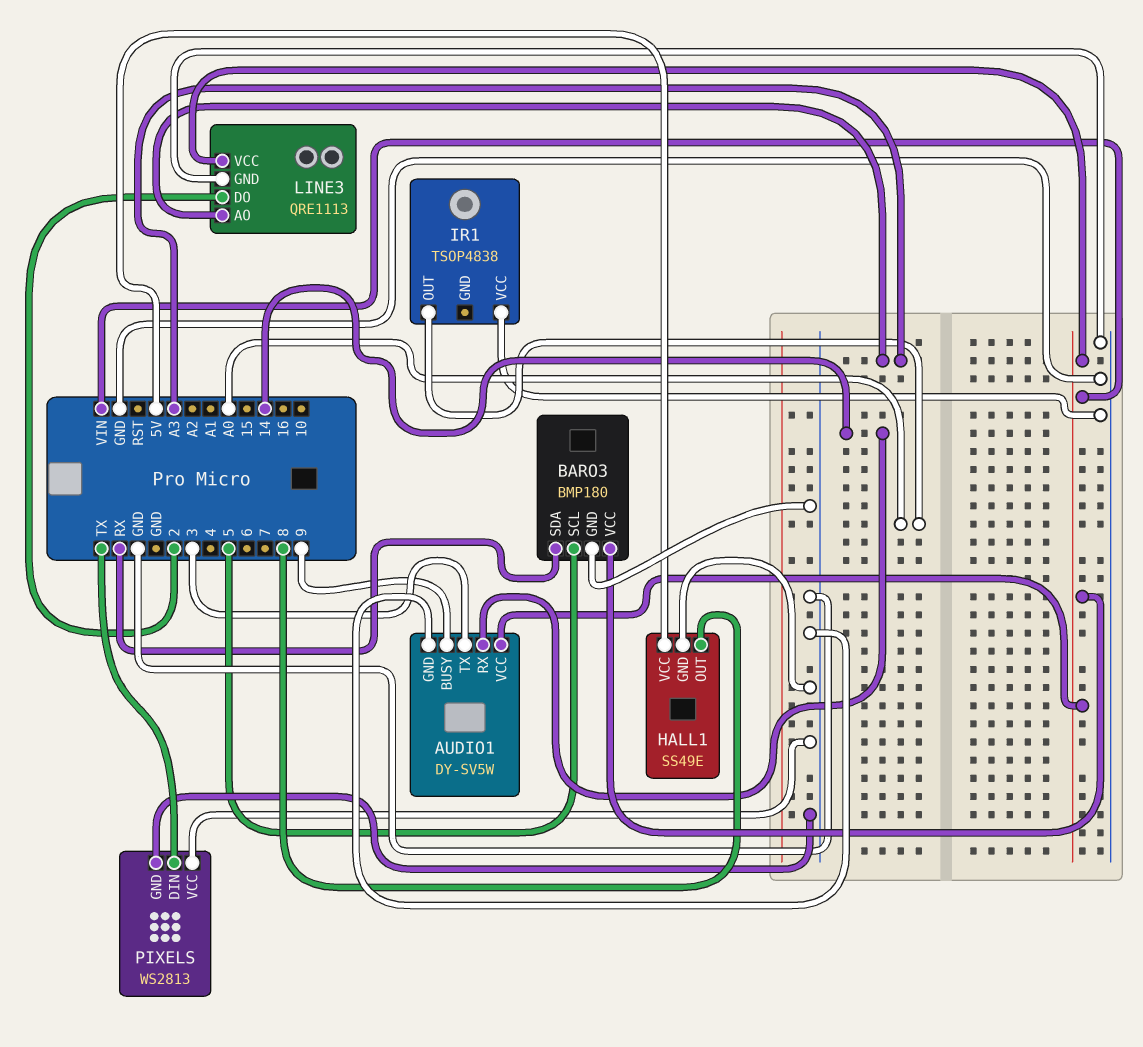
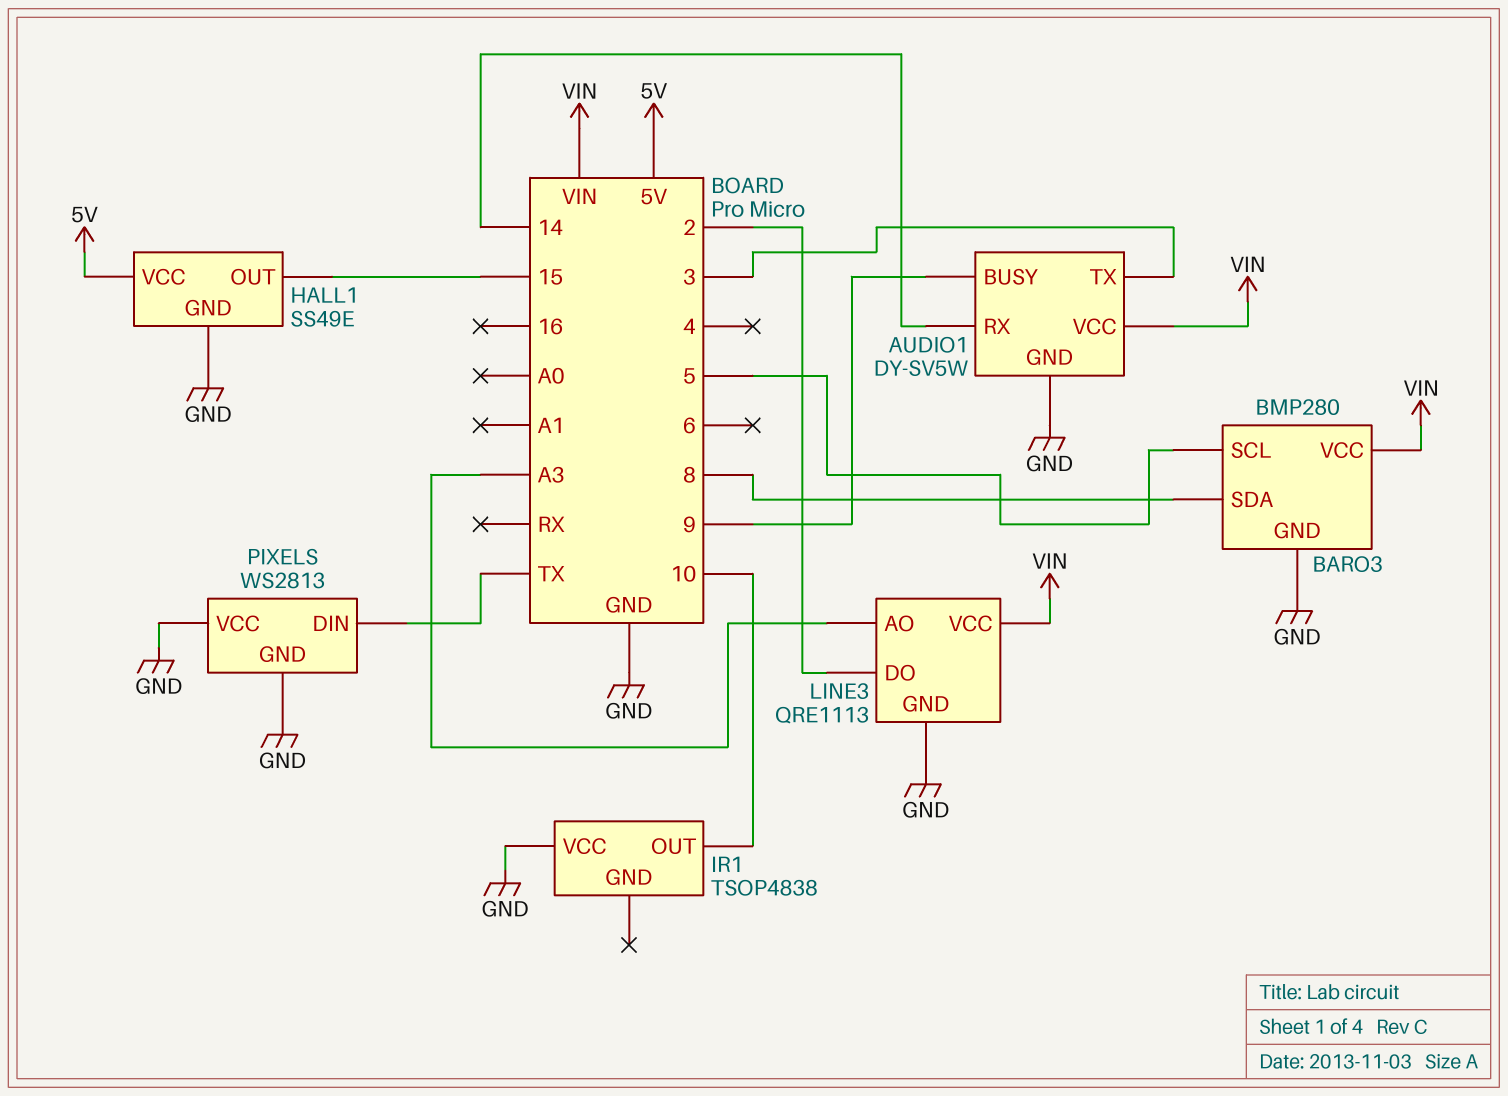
BARO3: BMP180 -> BMP280
BARO3 pin SDA: RX -> 8
HALL1 pin OUT: 8 -> 15
IR1 pin OUT: A0 -> 10

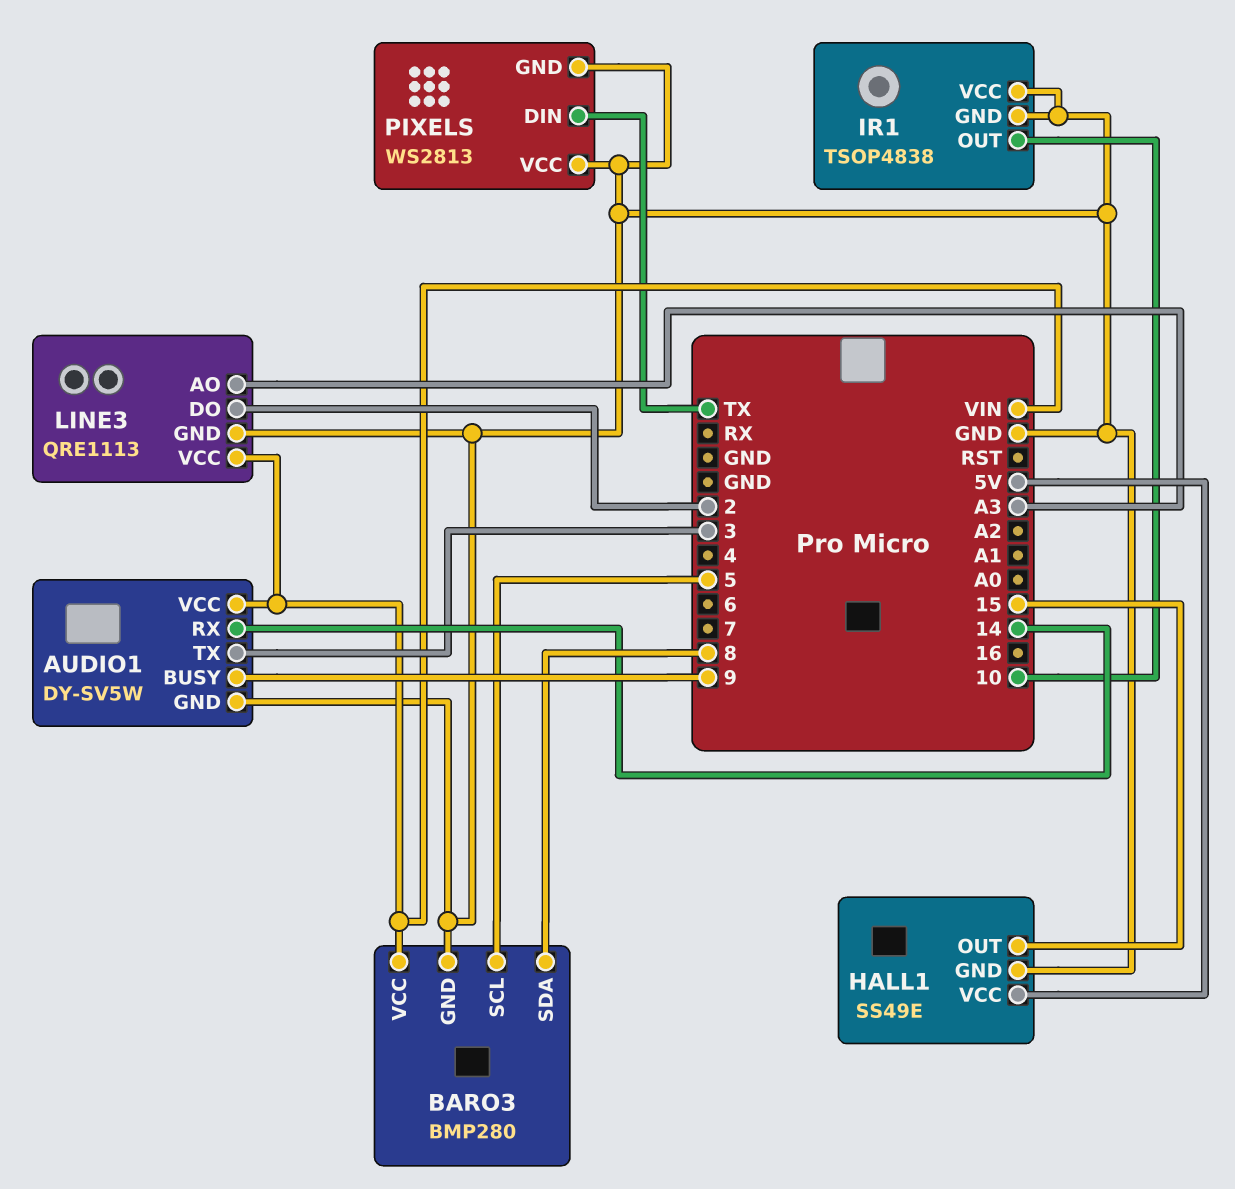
IR1 pin GND: none -> GND

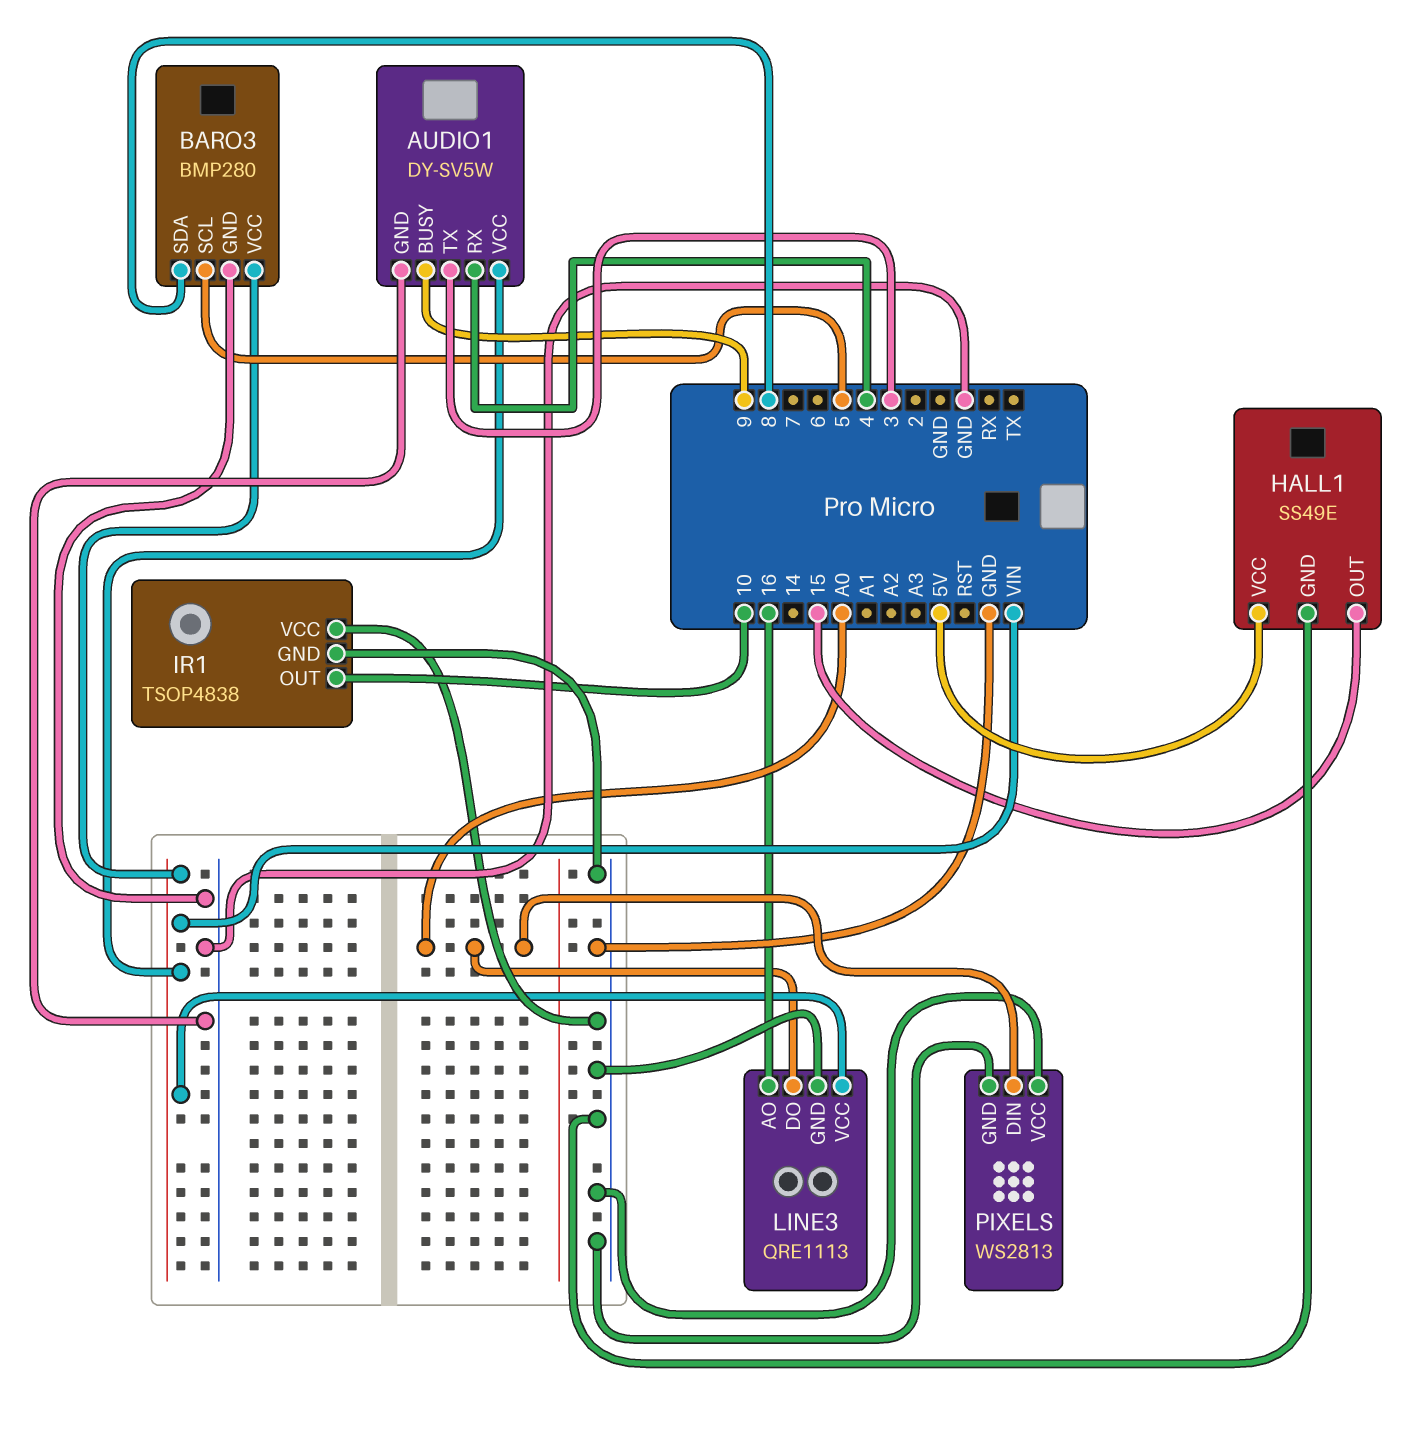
AUDIO1 pin RX: 14 -> 4
LINE3 pin AO: A3 -> 16
LINE3 pin DO: 2 -> A0
PIXELS pin DIN: TX -> A0

